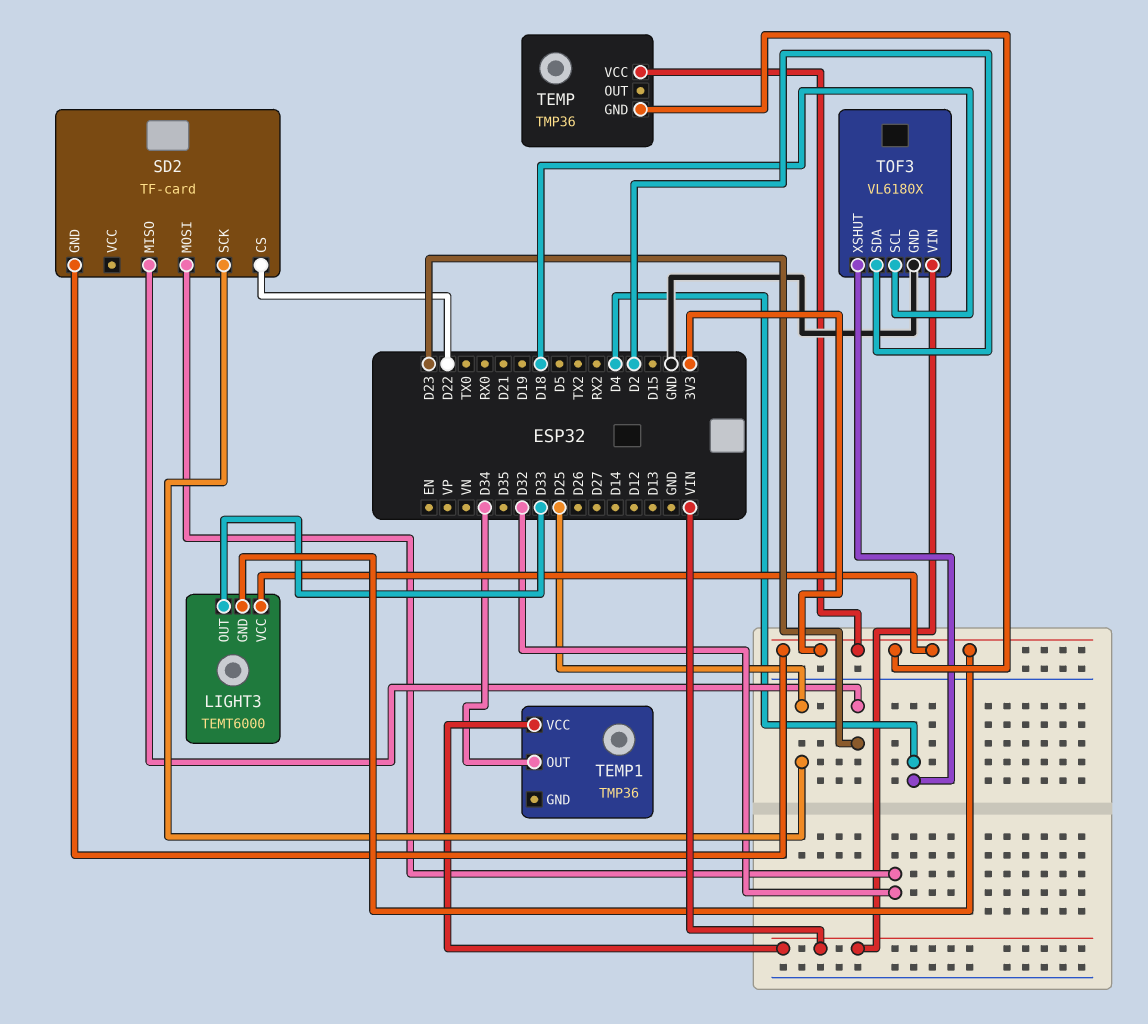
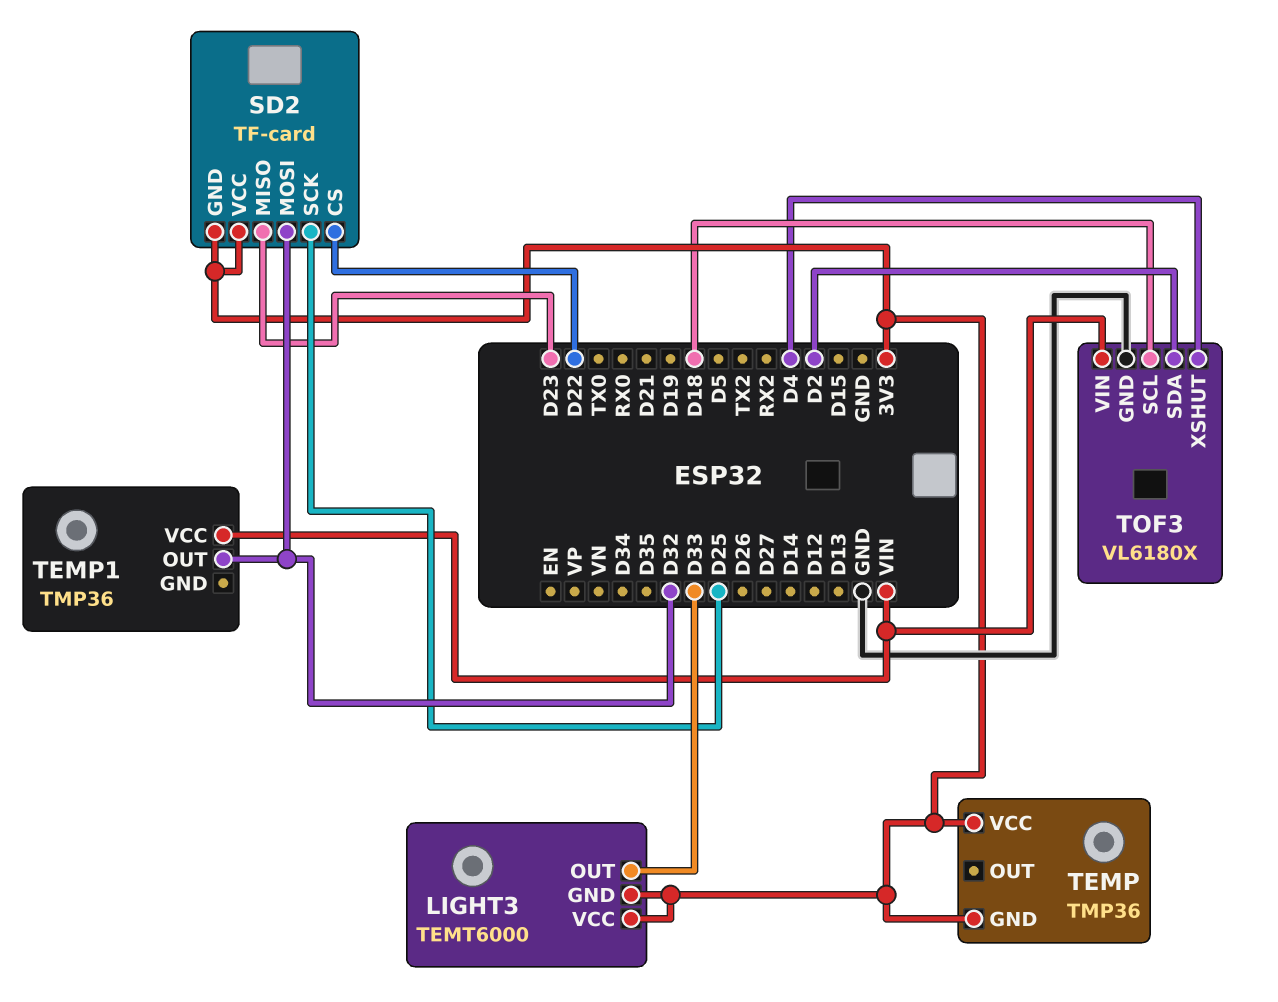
SD2 pin VCC: none -> 3V3
TEMP1 pin OUT: D34 -> D32

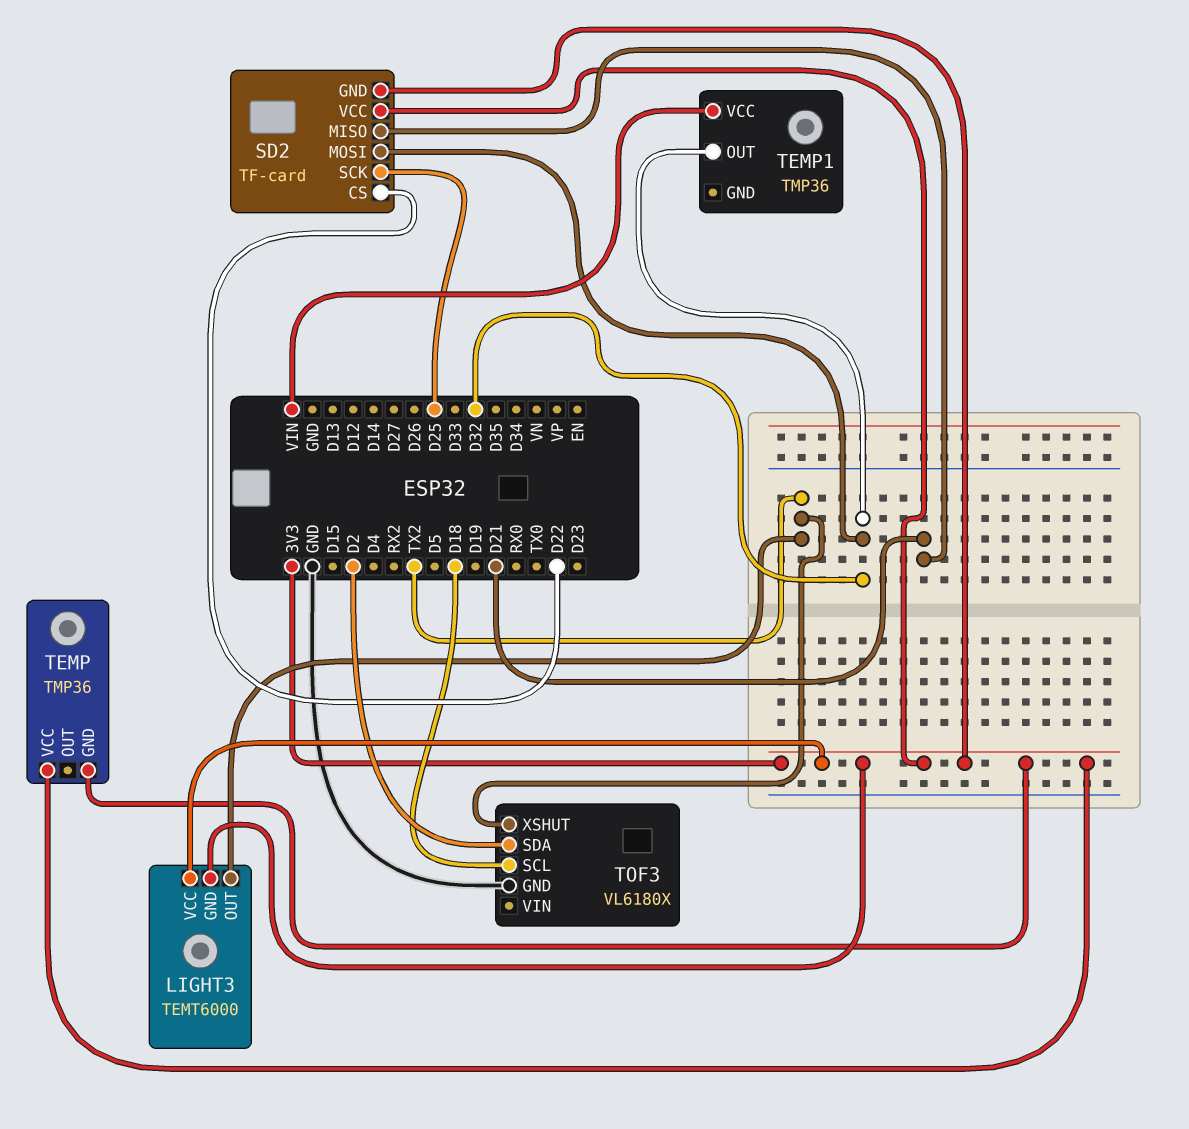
LIGHT3 pin OUT: D33 -> TX2
SD2 pin MISO: D23 -> D21
TOF3 pin VIN: VIN -> none
TOF3 pin XSHUT: D4 -> TX2

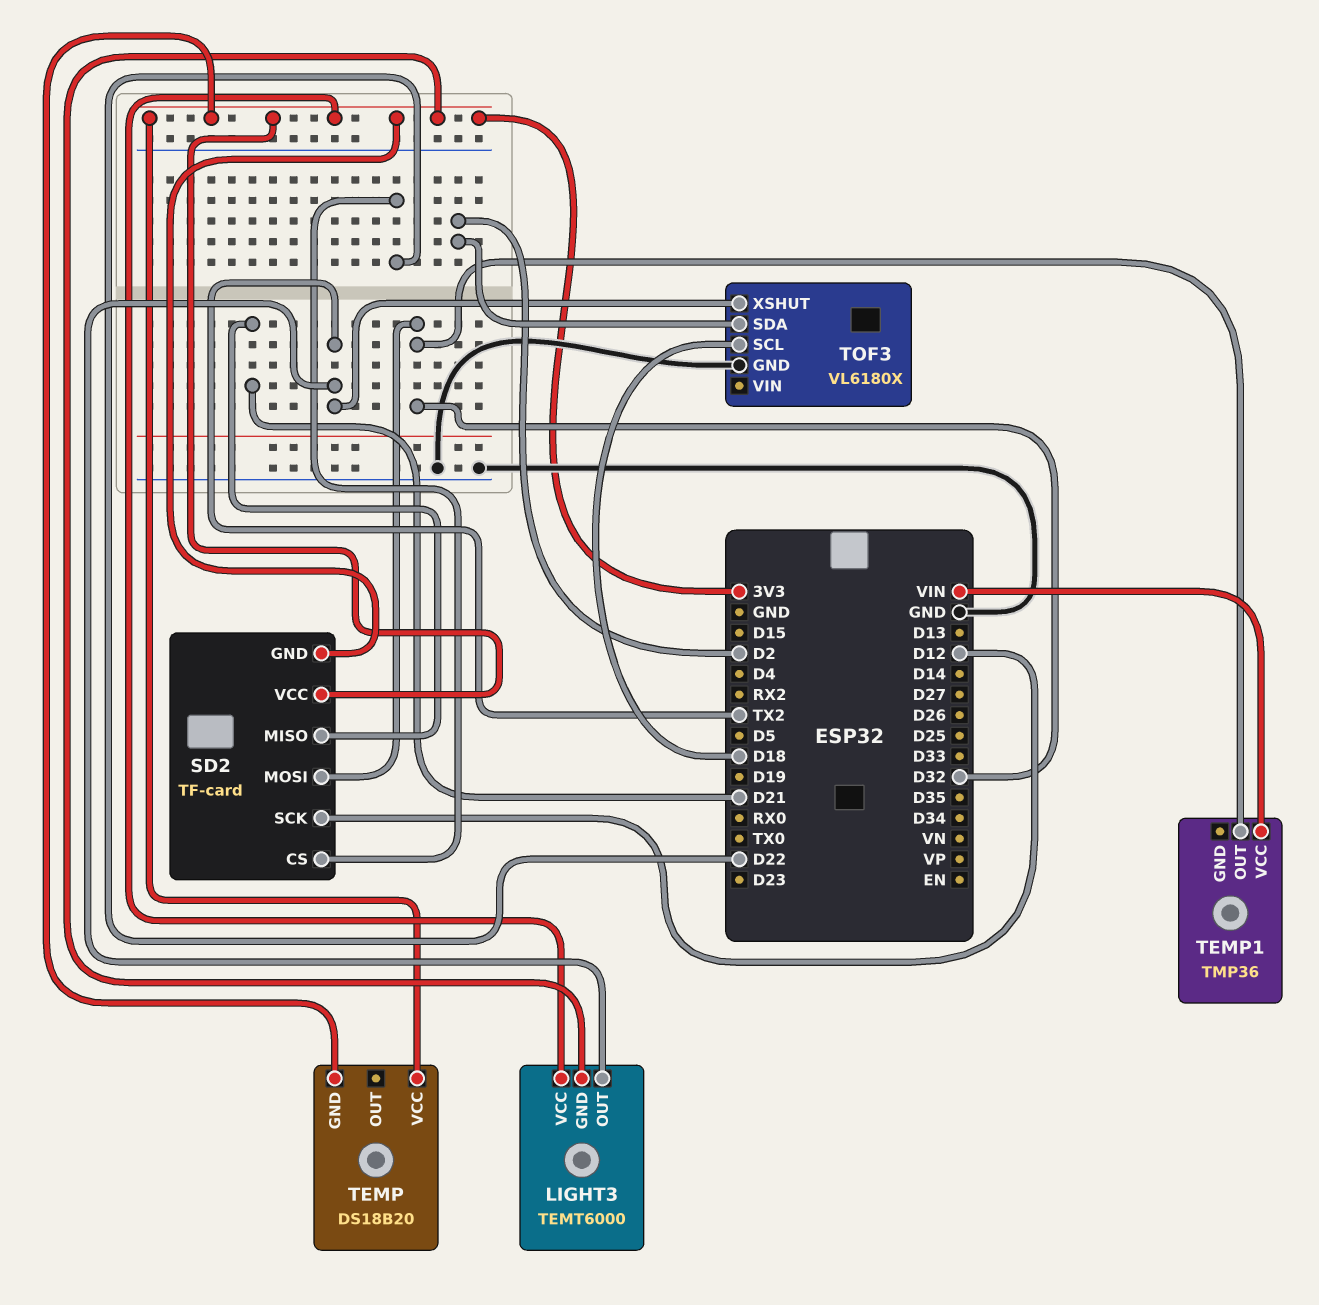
SD2 pin SCK: D25 -> D12
TEMP: TMP36 -> DS18B20

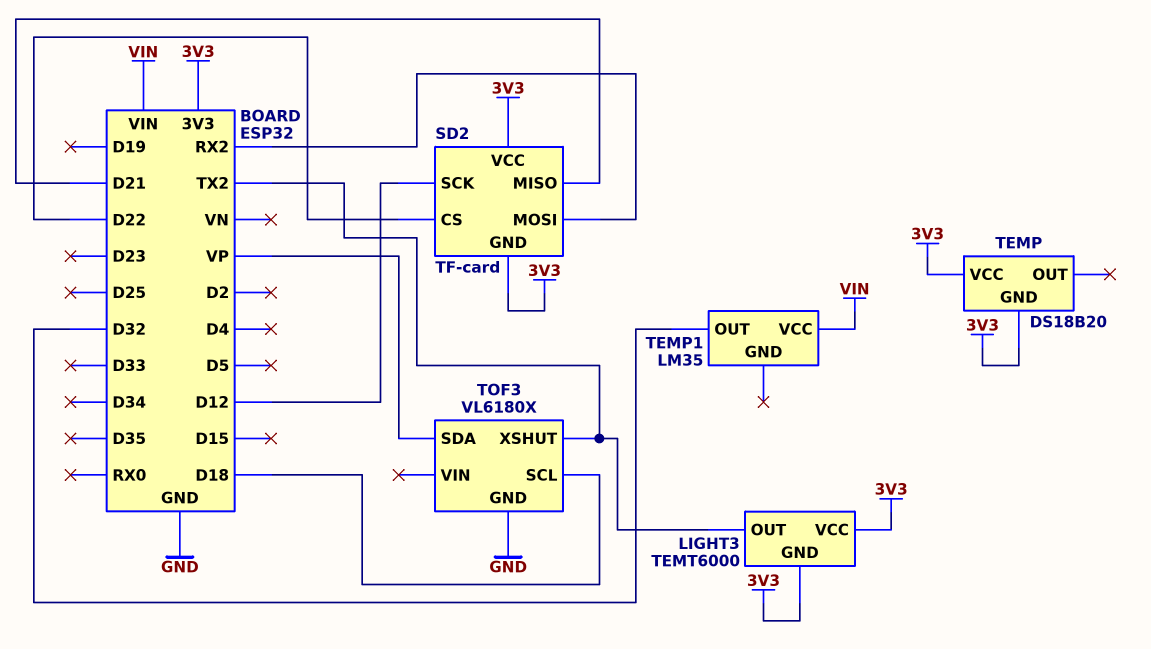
SD2 pin MOSI: D32 -> RX2
TEMP1: TMP36 -> LM35
TOF3 pin SDA: D2 -> VP

